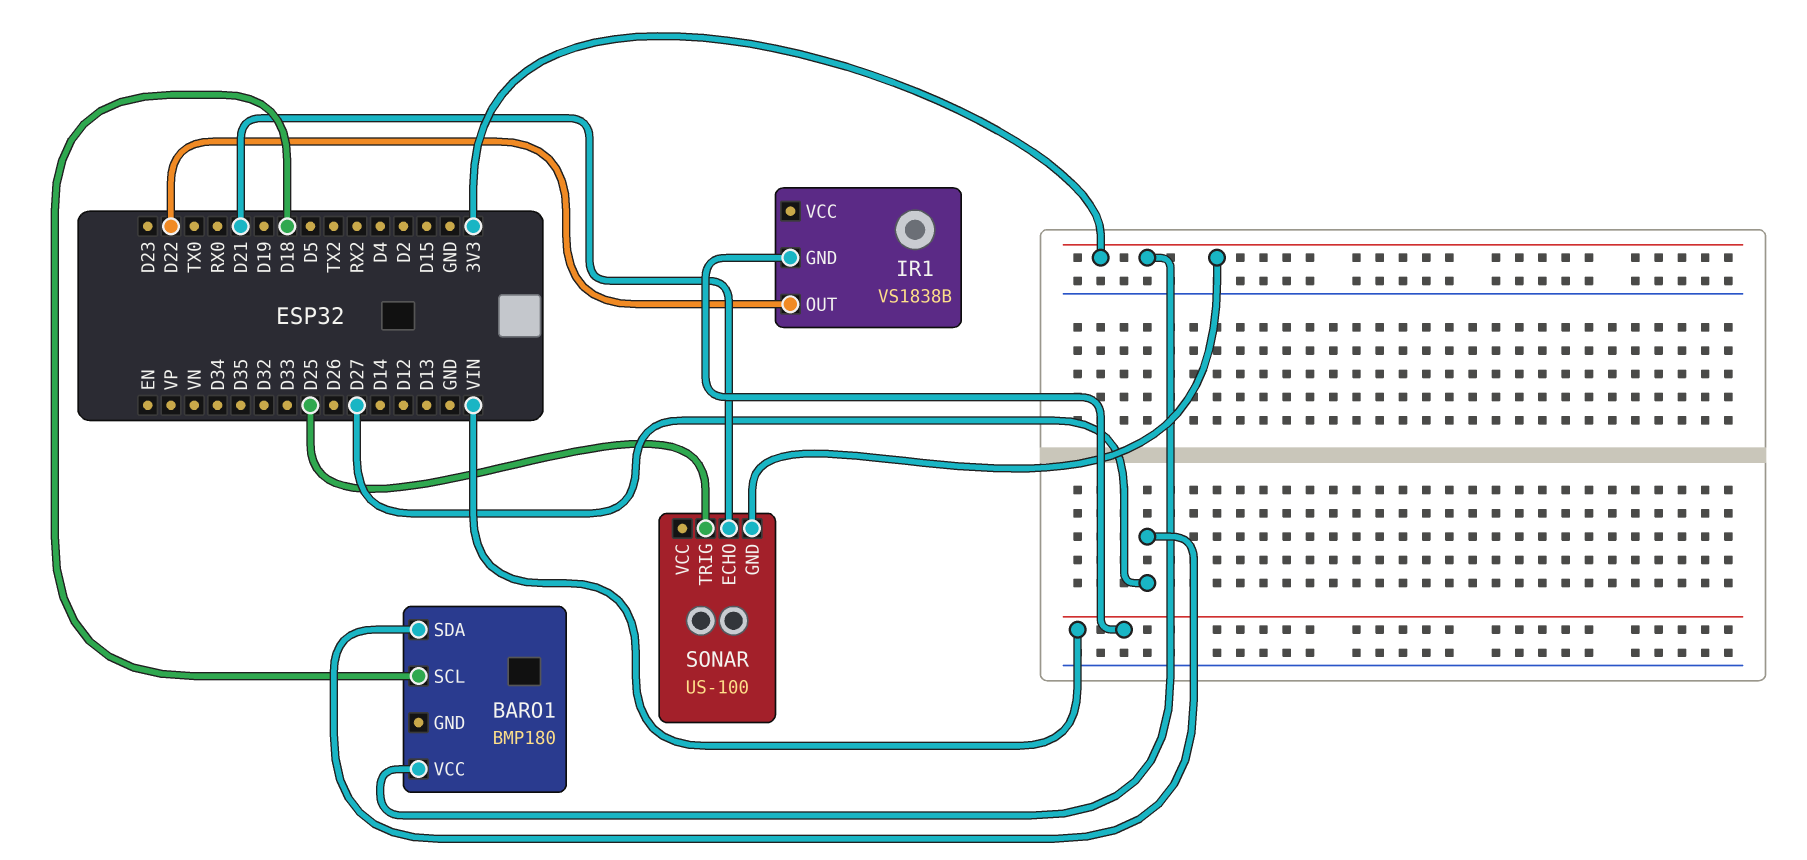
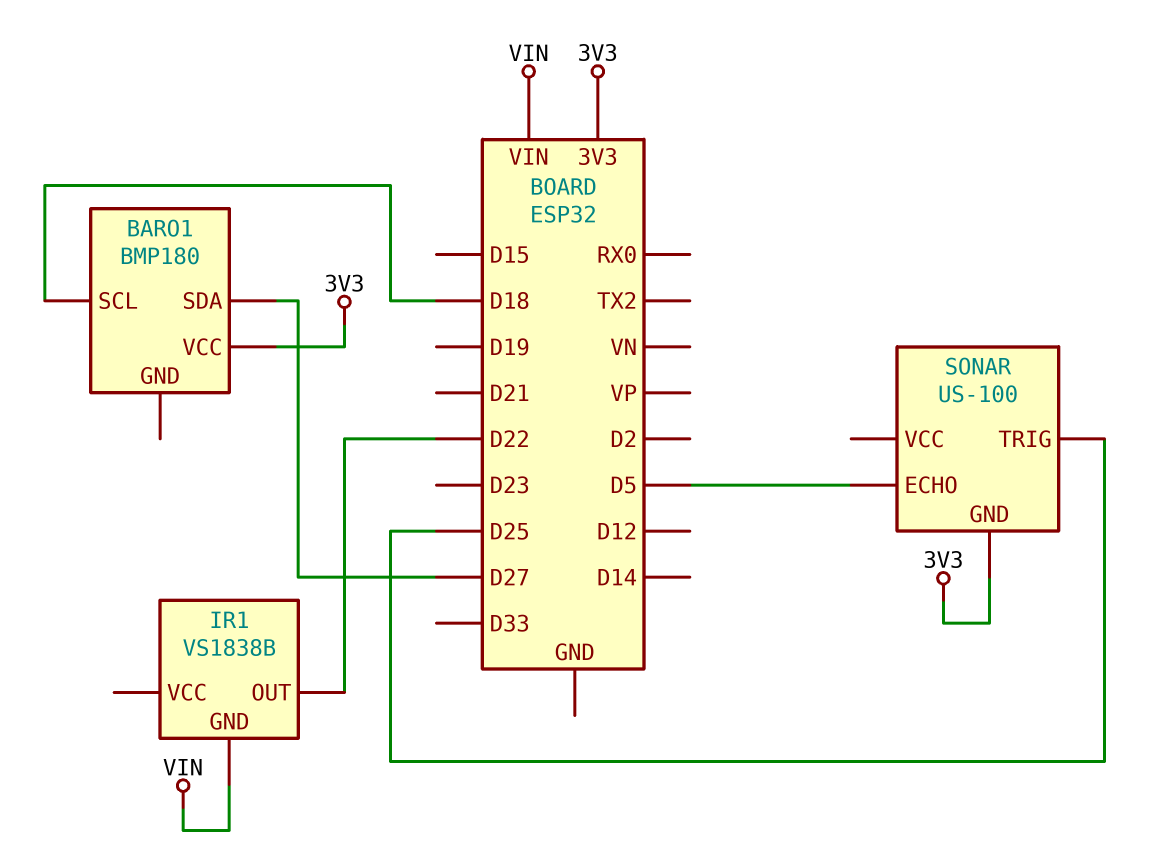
SONAR pin ECHO: D21 -> D5

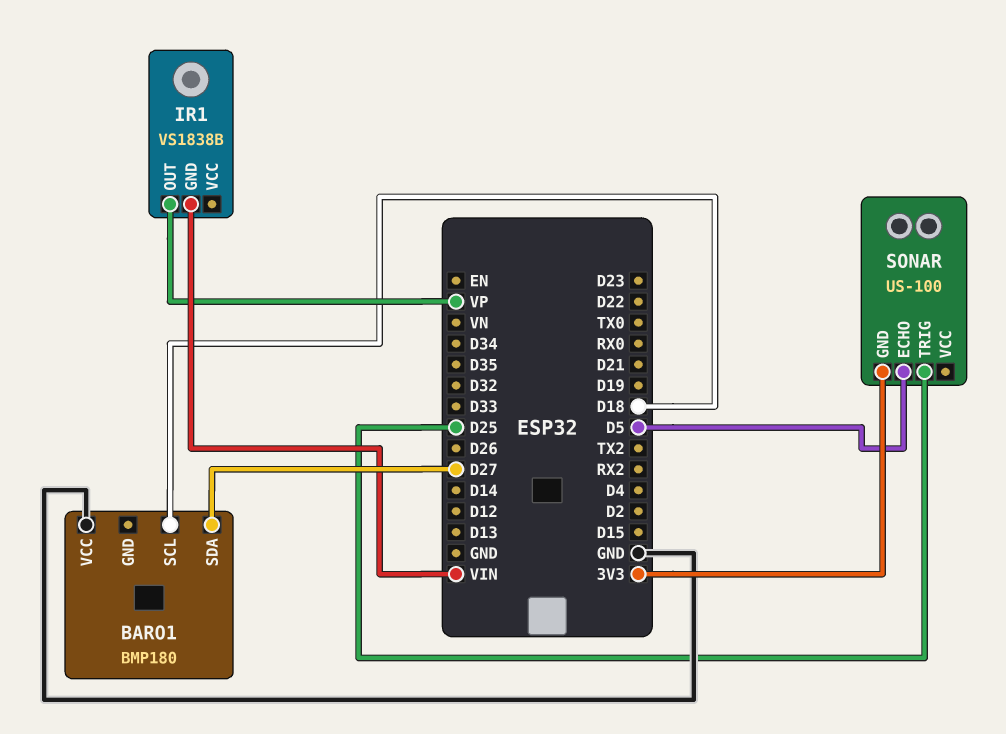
BARO1 pin VCC: 3V3 -> GND
IR1 pin OUT: D22 -> VP

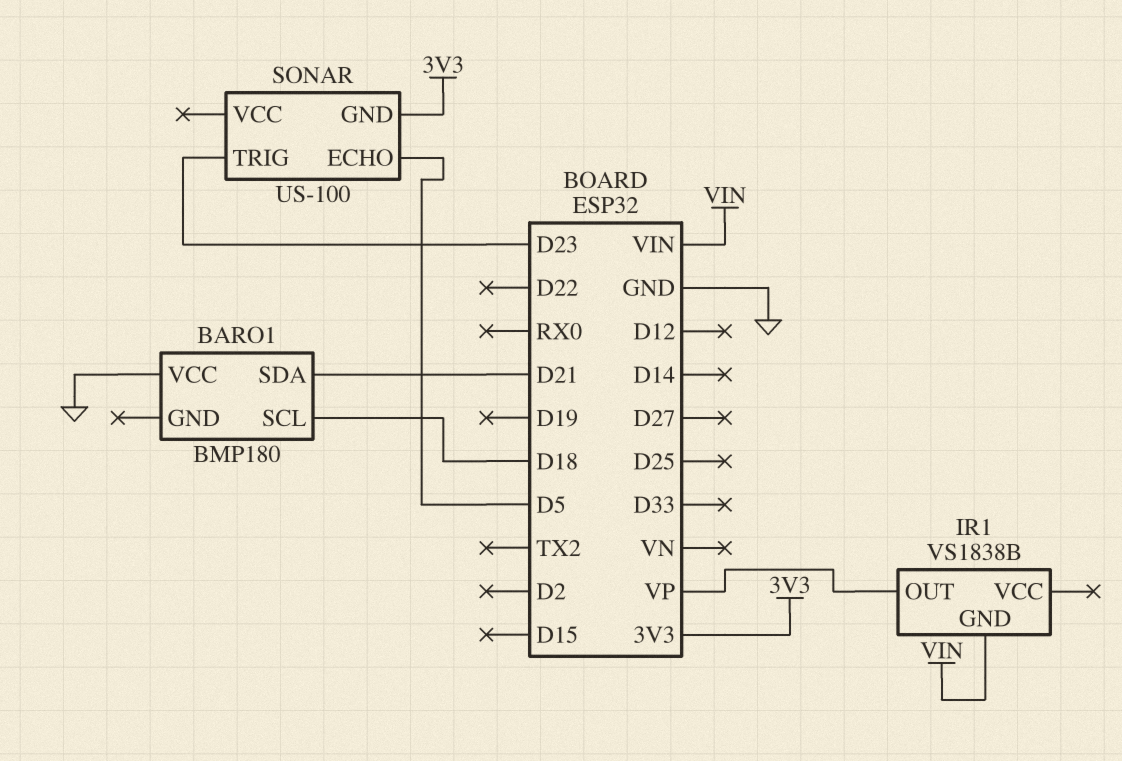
BARO1 pin SDA: D27 -> D21
SONAR pin TRIG: D25 -> D23

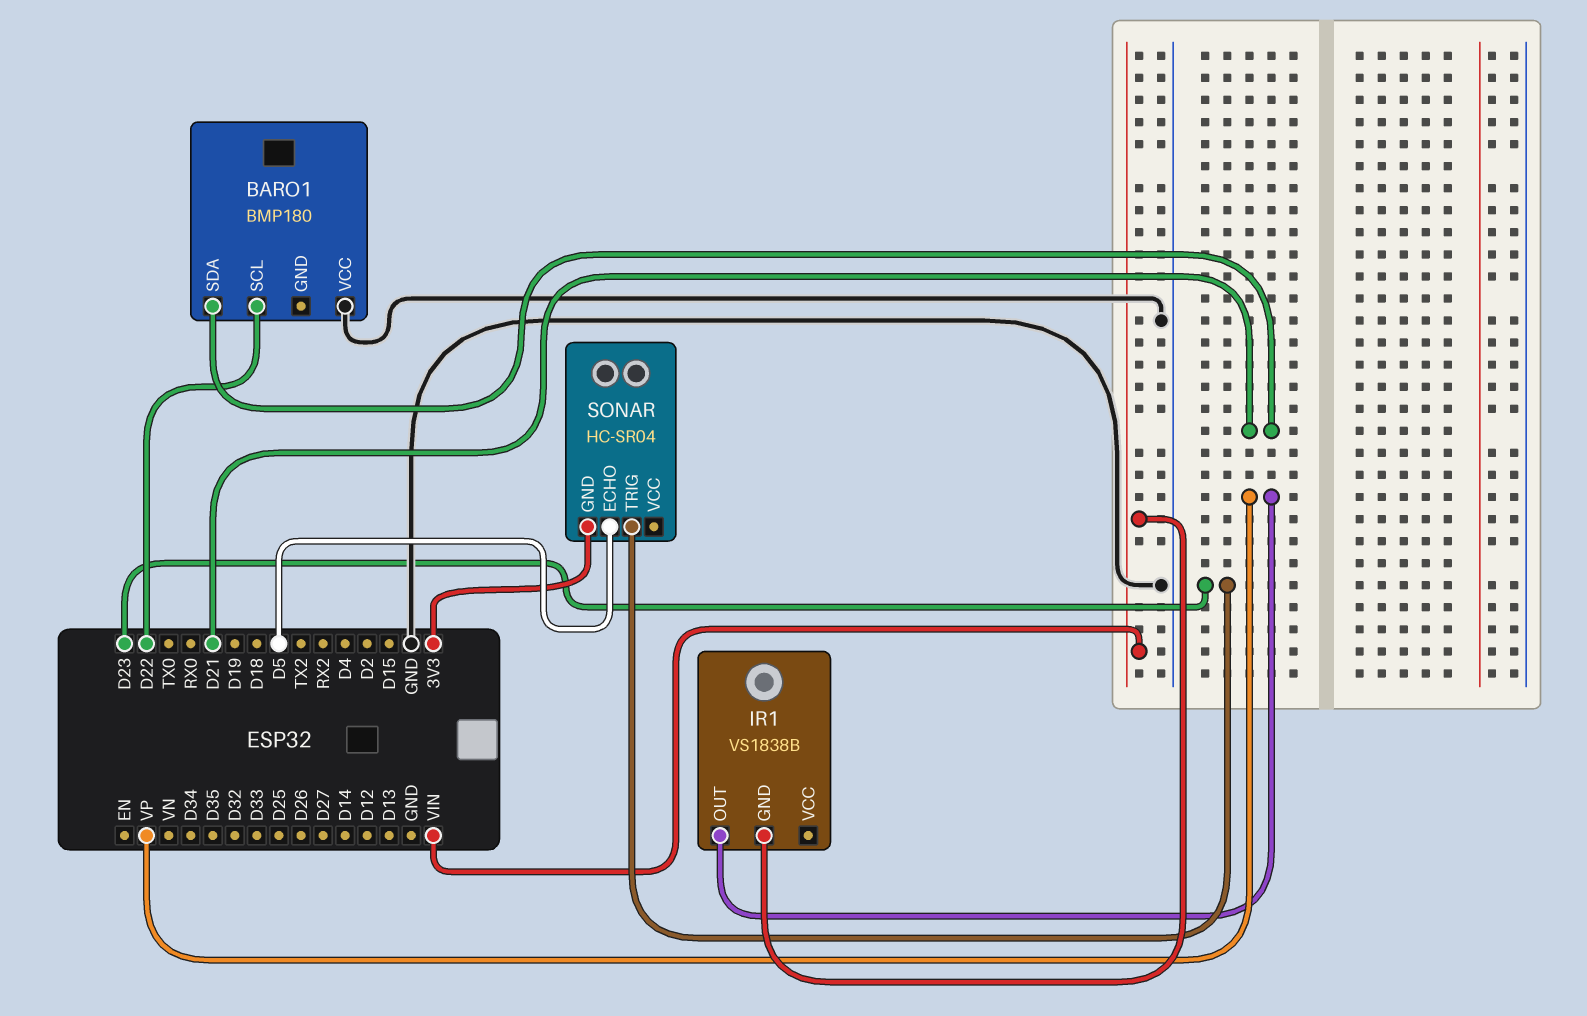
BARO1 pin SCL: D18 -> D22
SONAR: US-100 -> HC-SR04

